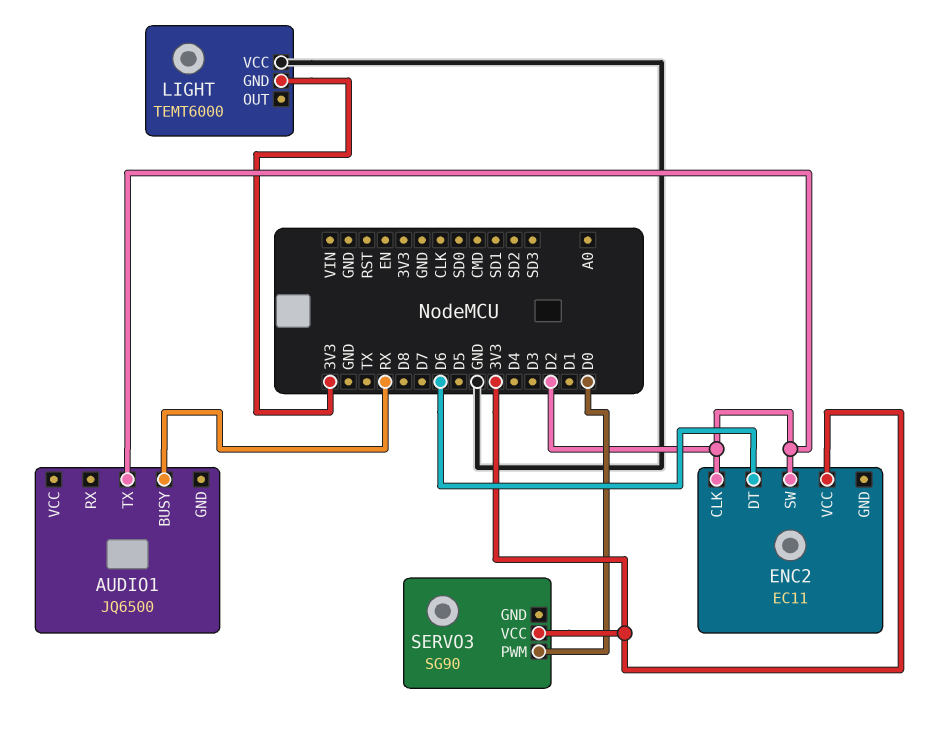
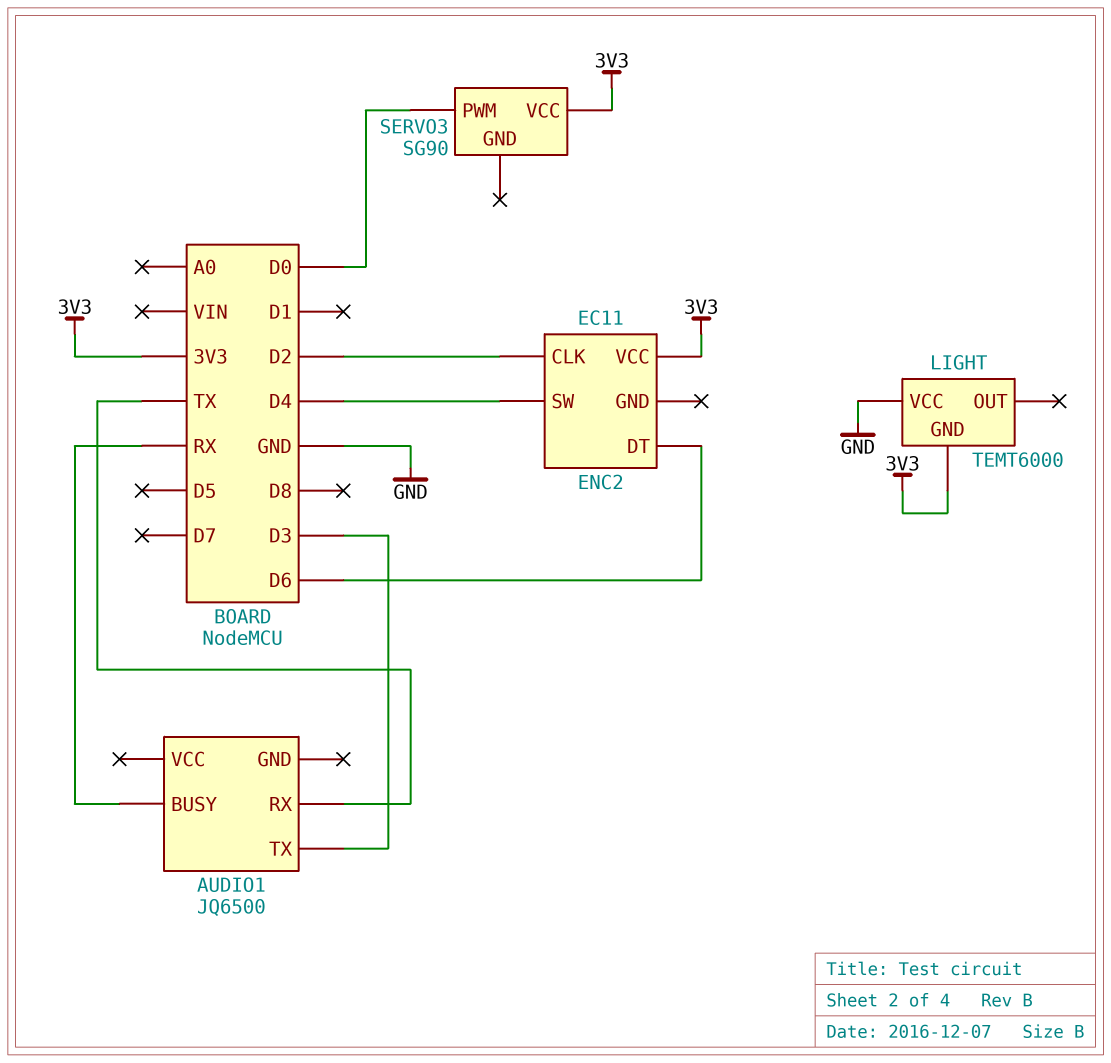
AUDIO1 pin RX: none -> TX
AUDIO1 pin TX: D2 -> D3
ENC2 pin SW: D2 -> D4

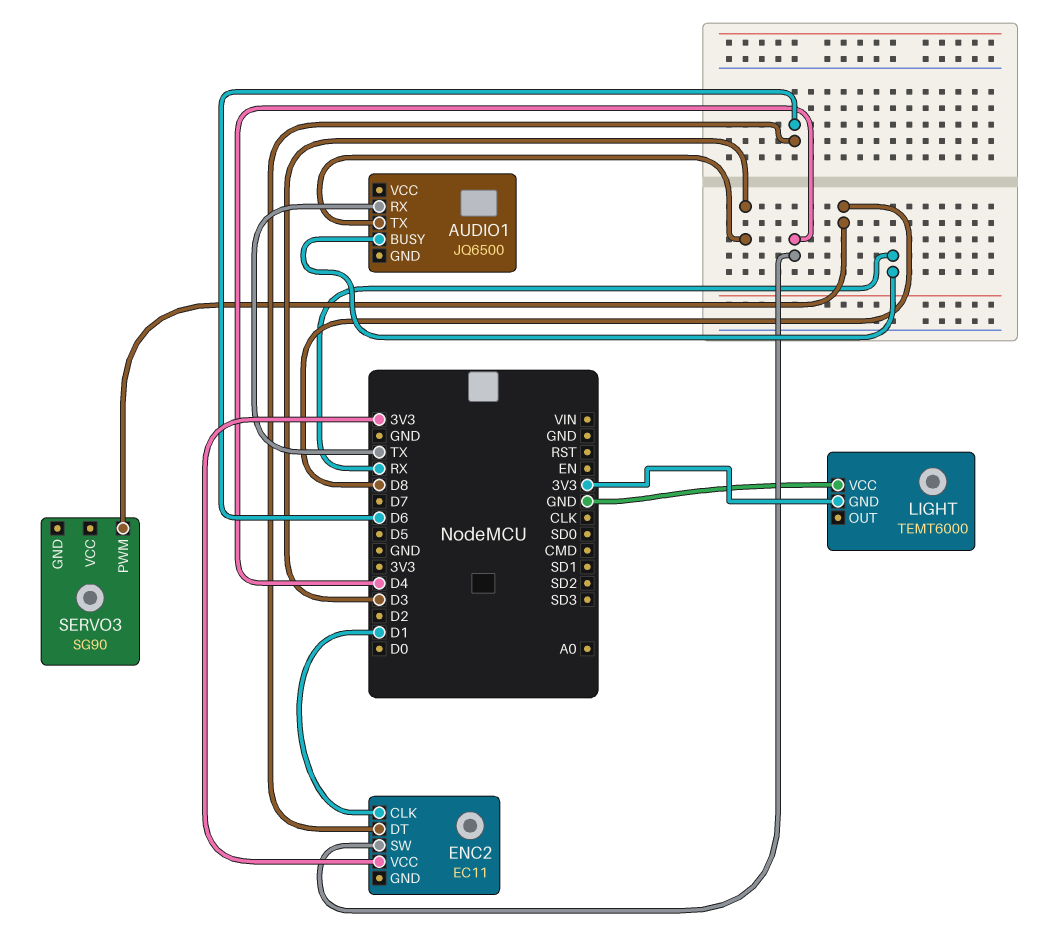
ENC2 pin CLK: D2 -> D1
SERVO3 pin PWM: D0 -> D8
SERVO3 pin VCC: 3V3 -> none

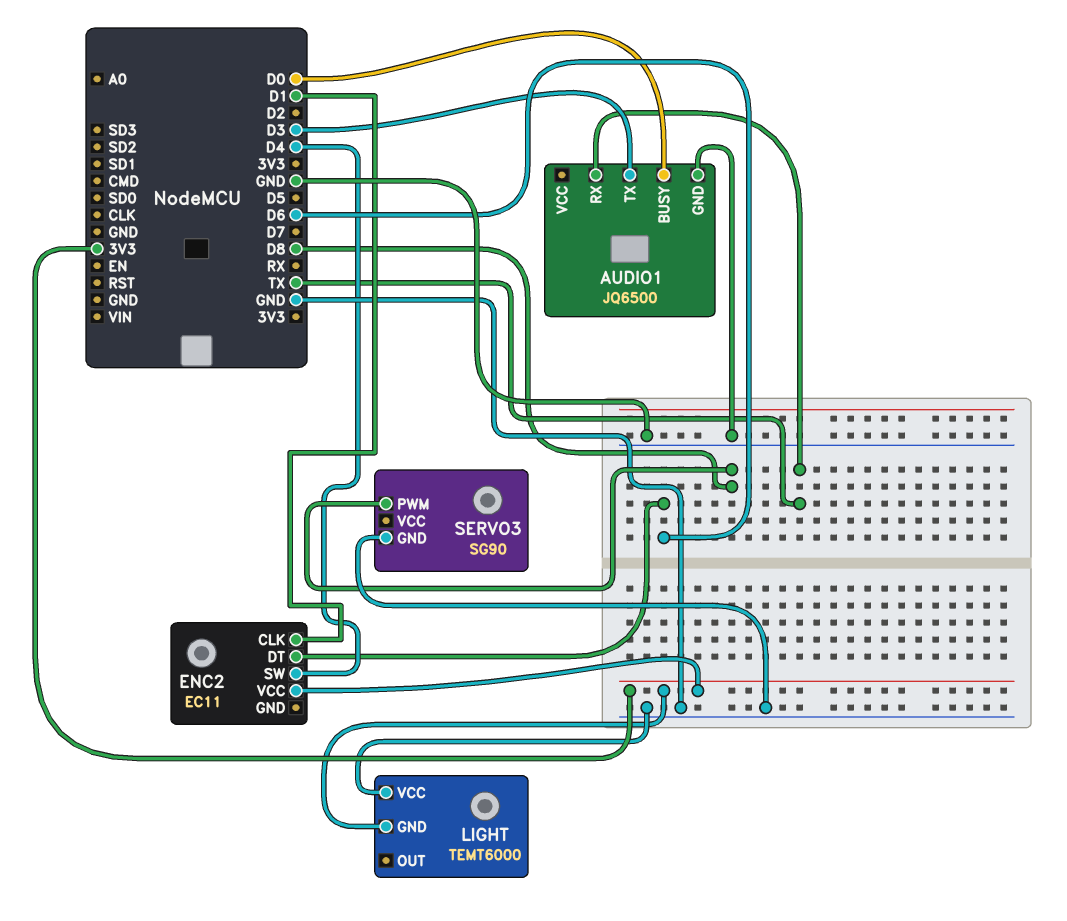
AUDIO1 pin BUSY: RX -> D0
AUDIO1 pin GND: none -> GND
SERVO3 pin GND: none -> GND

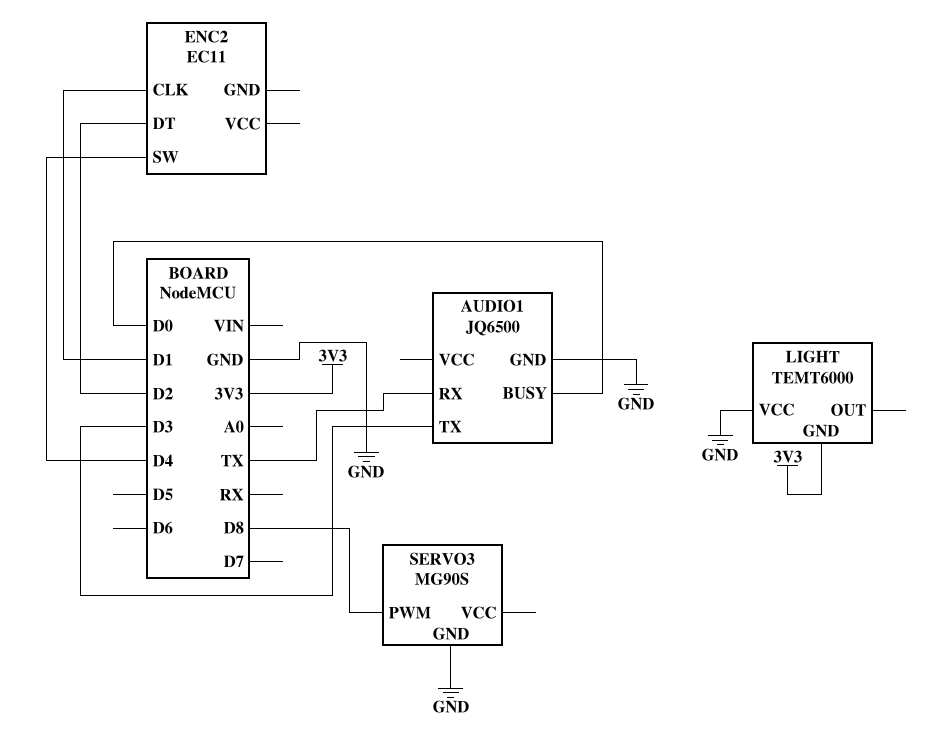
ENC2 pin DT: D6 -> D2
ENC2 pin VCC: 3V3 -> none
SERVO3: SG90 -> MG90S

